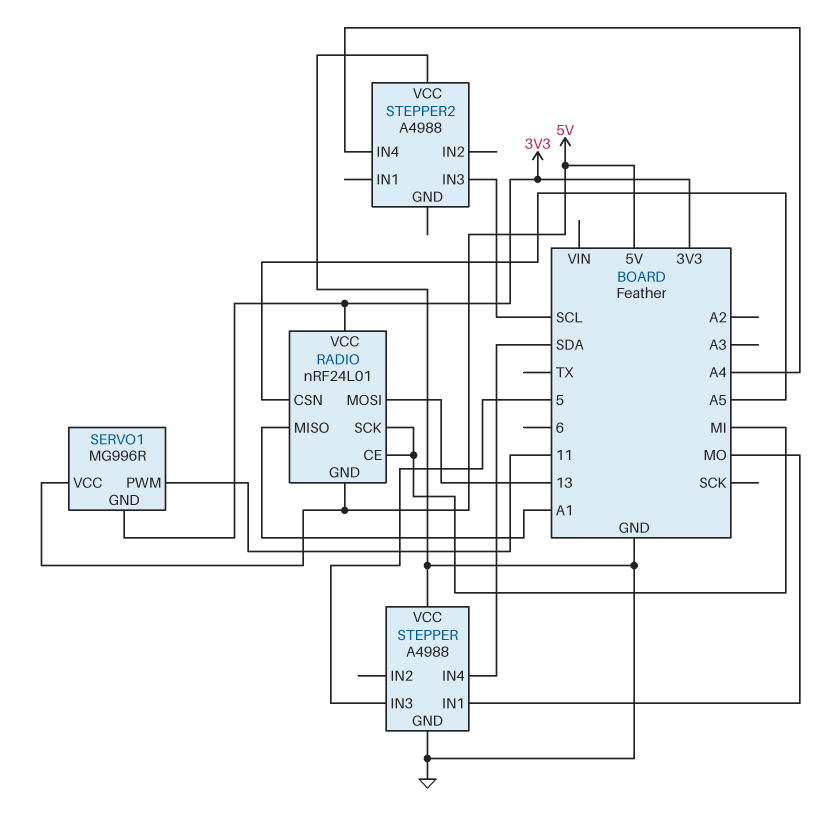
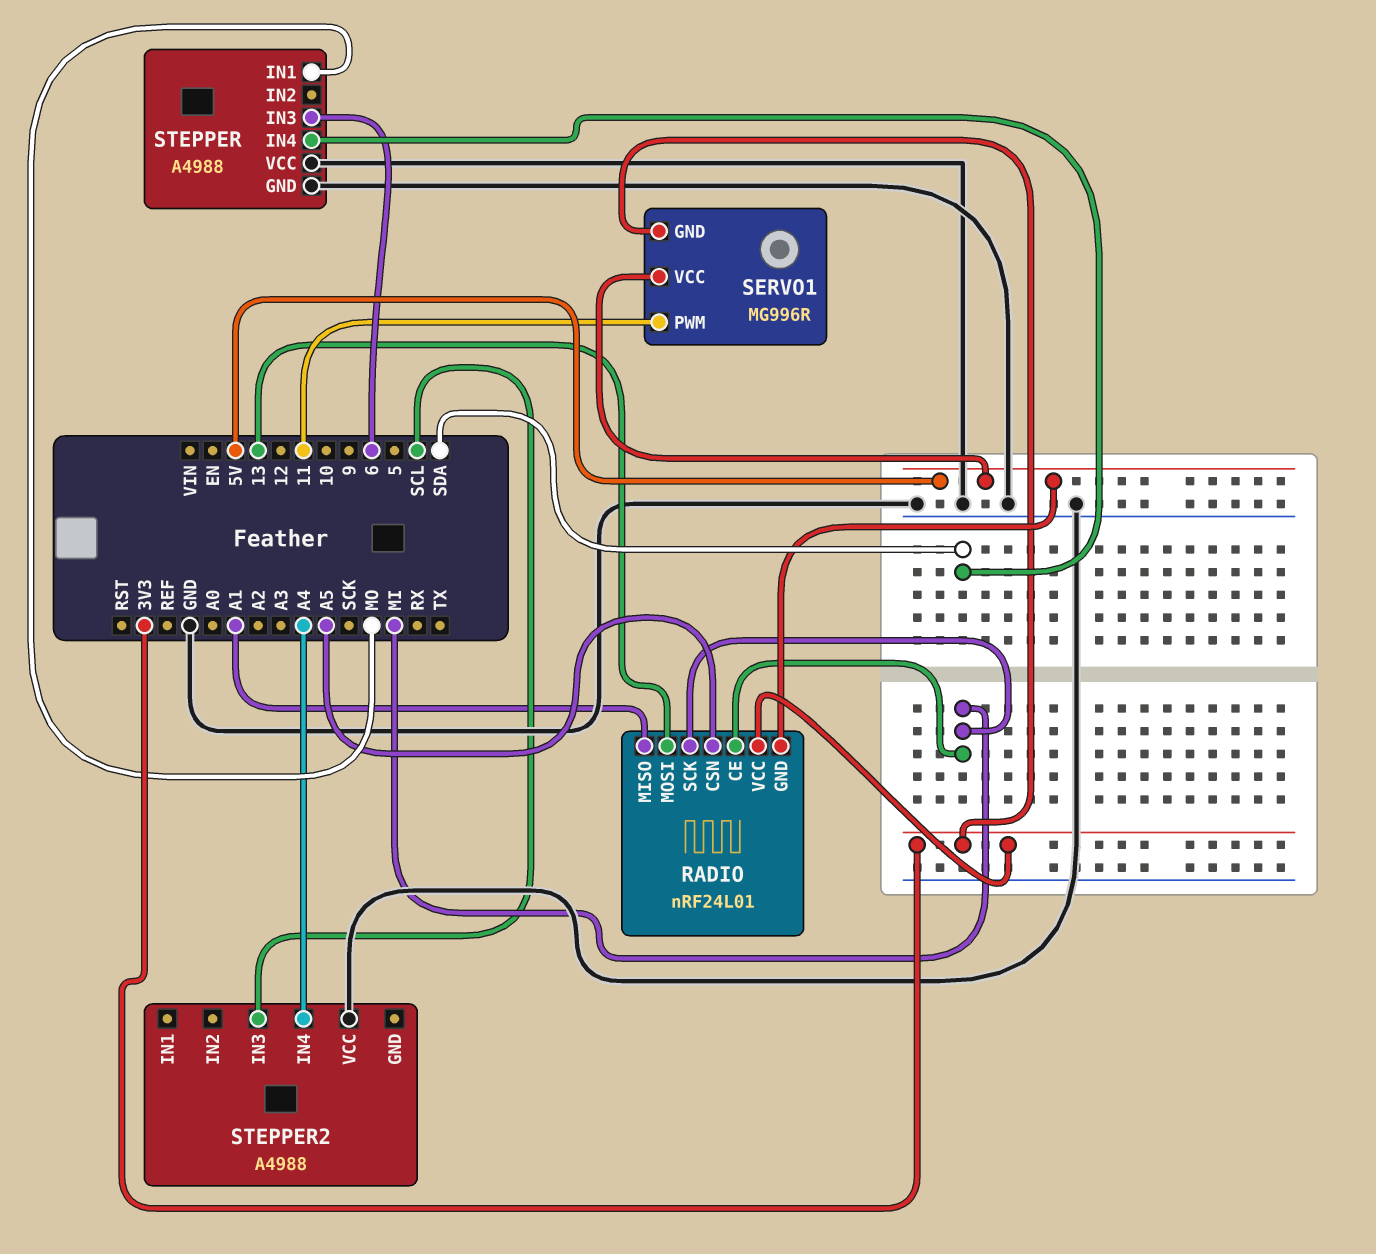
STEPPER pin IN3: 5 -> 6

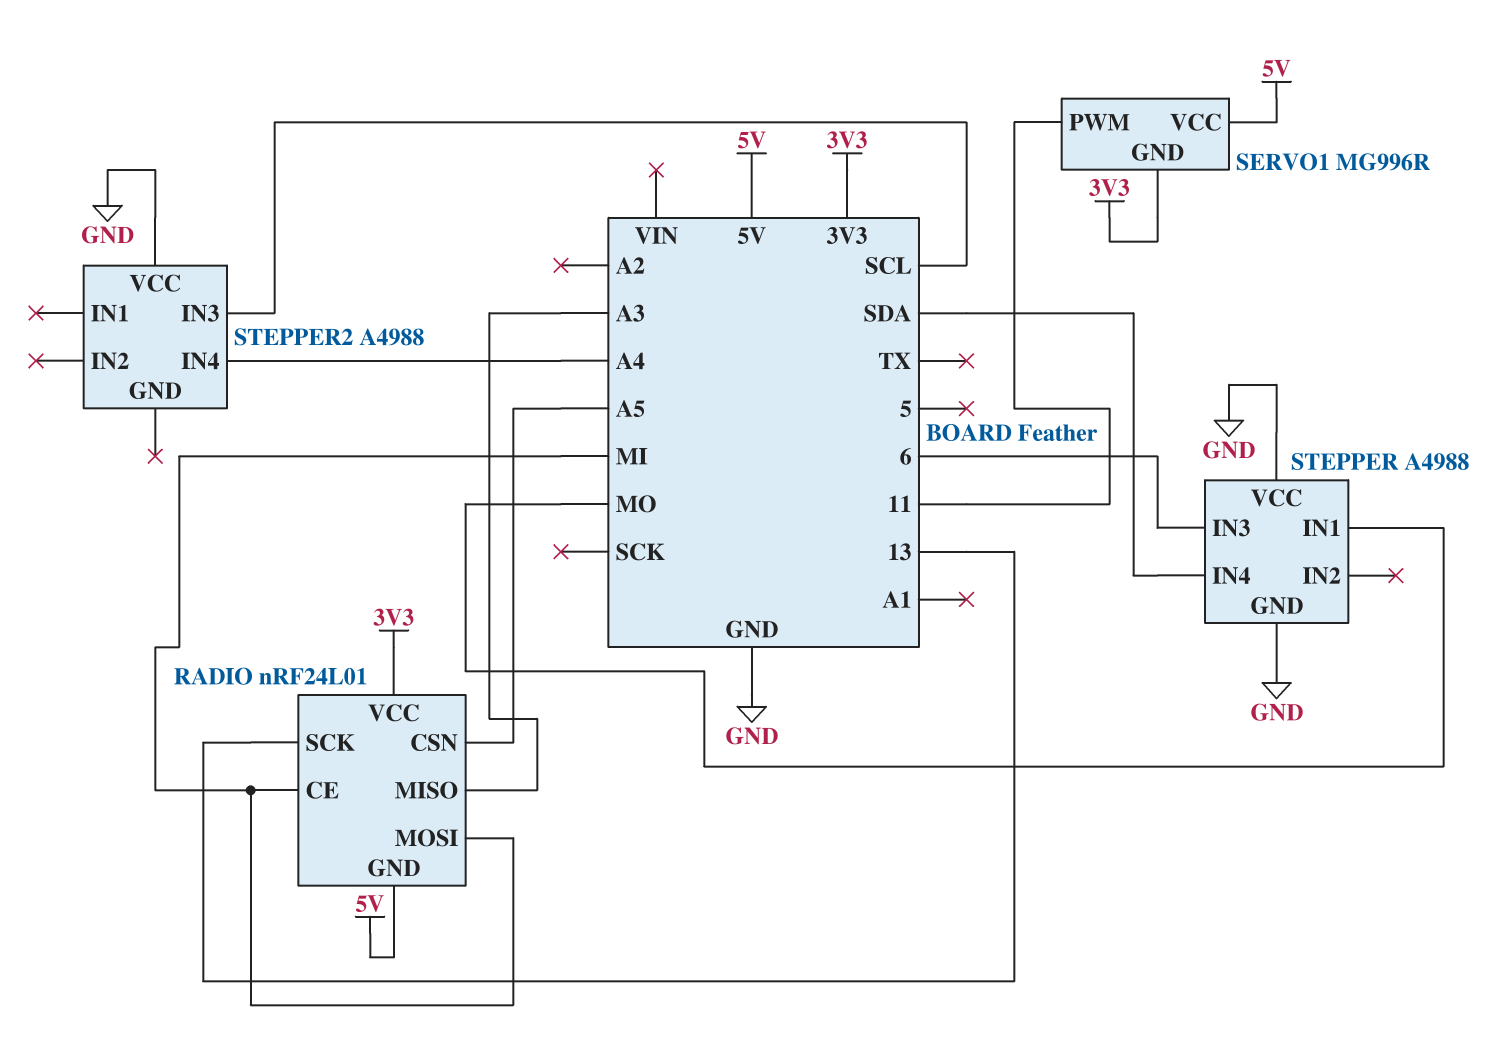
RADIO pin MISO: A1 -> A3
RADIO pin MOSI: 13 -> MI
RADIO pin SCK: MI -> 13

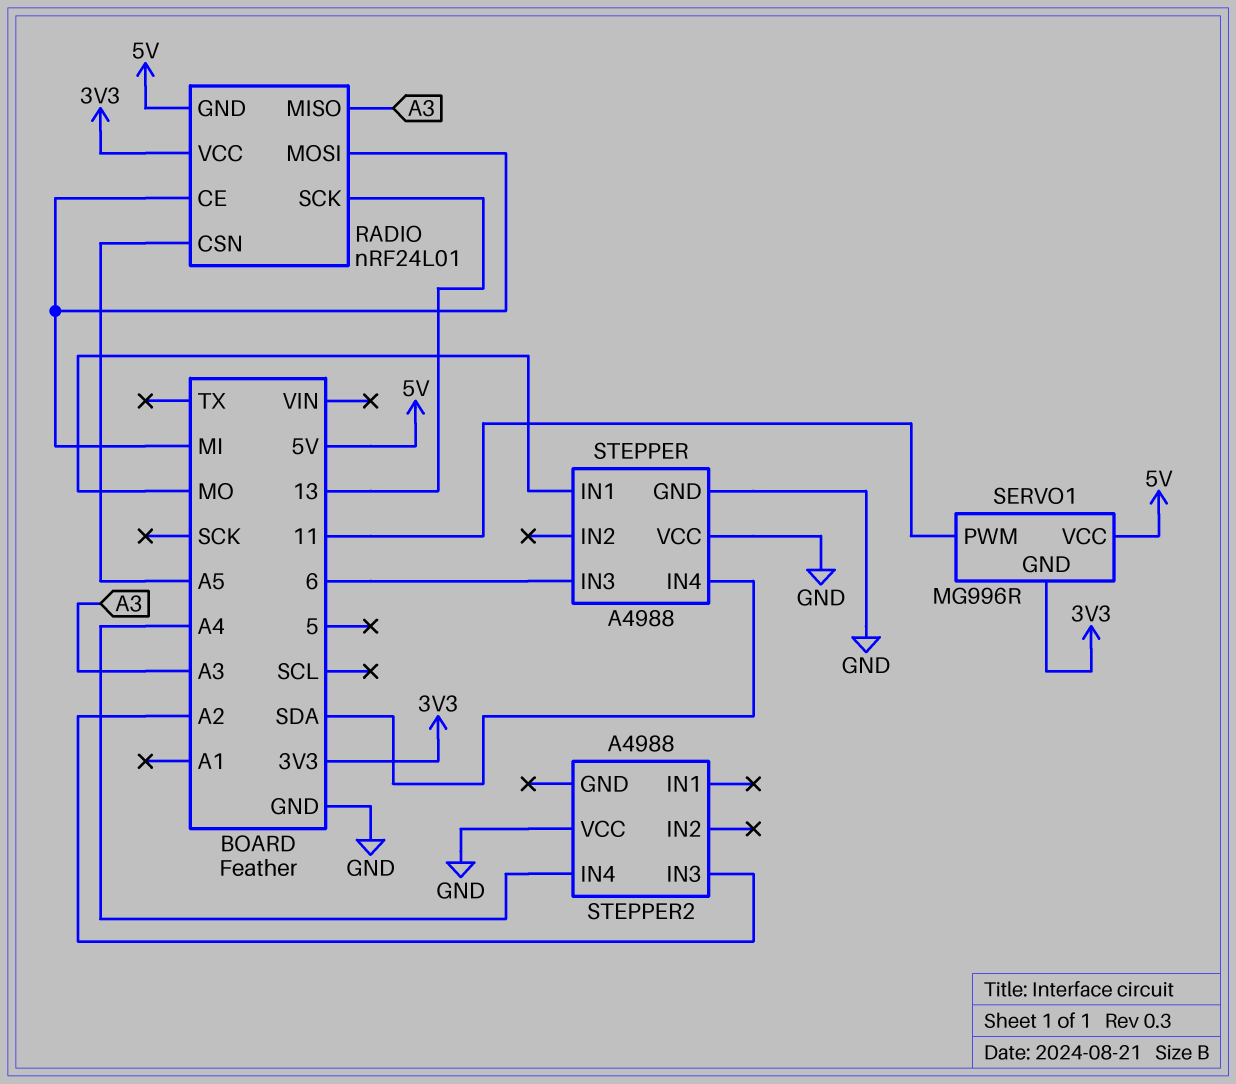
STEPPER2 pin IN3: SCL -> A2

